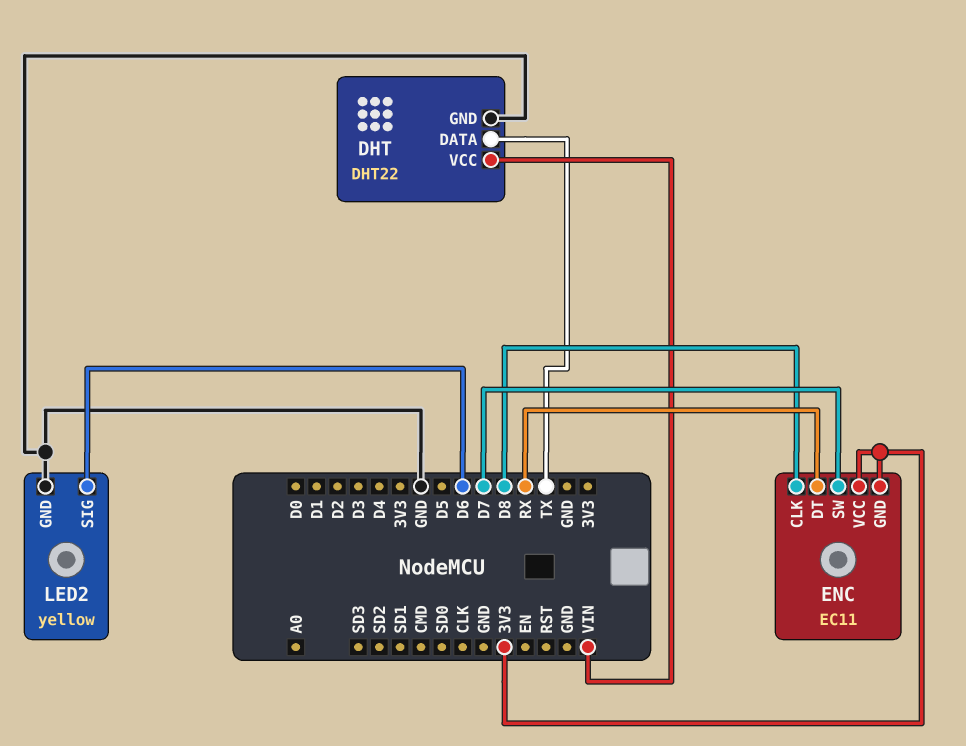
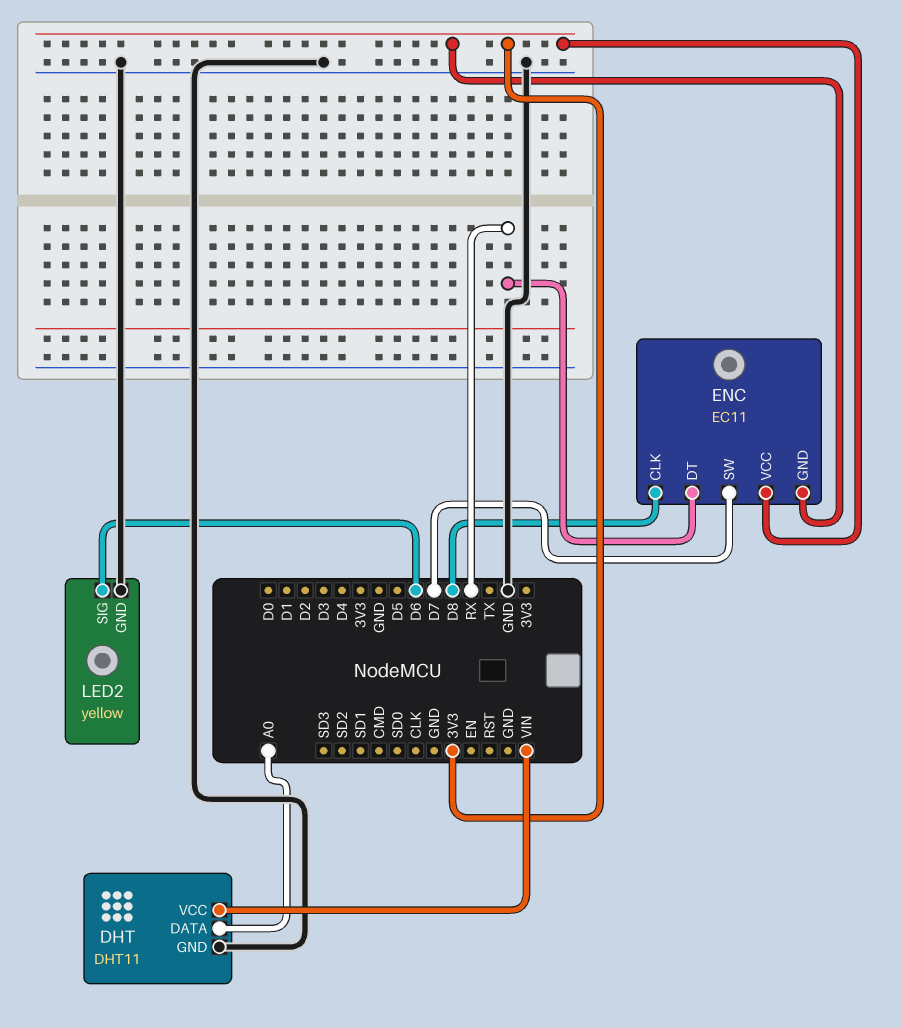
DHT: DHT22 -> DHT11
DHT pin DATA: TX -> A0

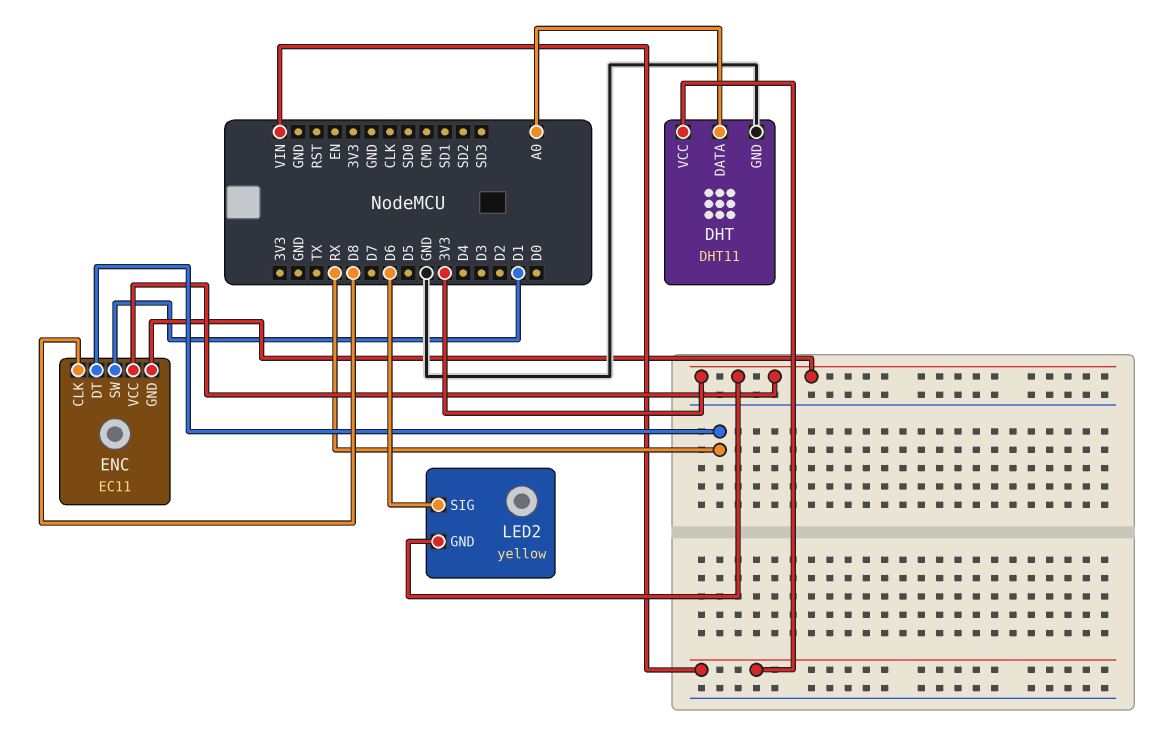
ENC pin SW: D7 -> D1
LED2 pin GND: GND -> 3V3

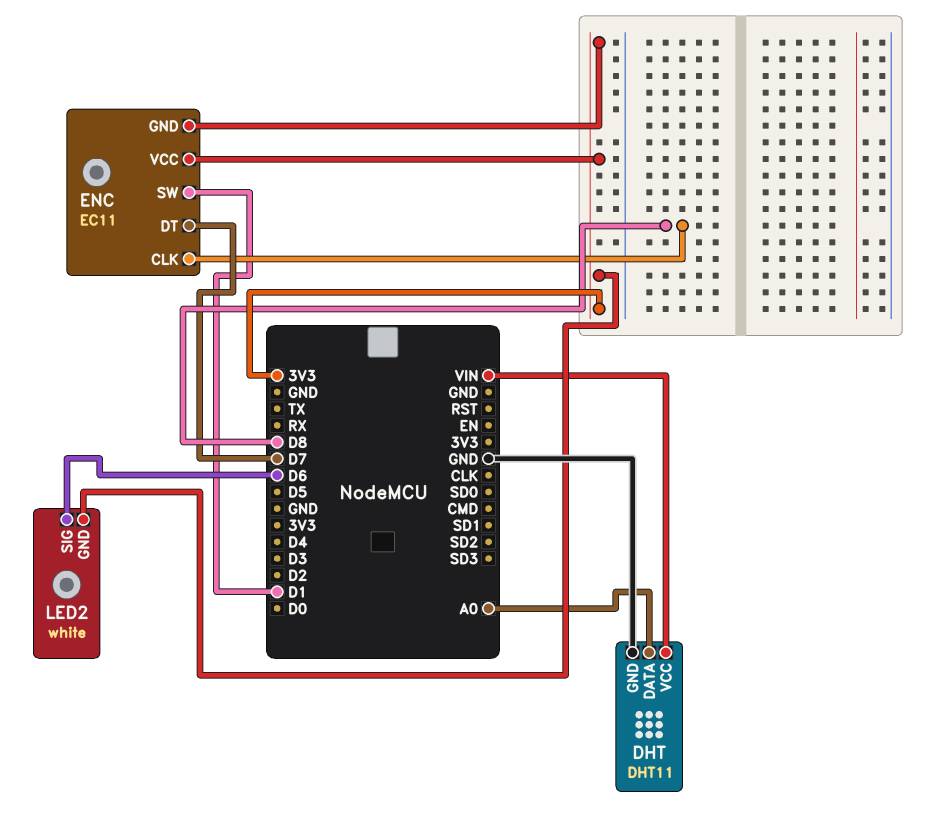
ENC pin DT: RX -> D7
LED2: yellow -> white

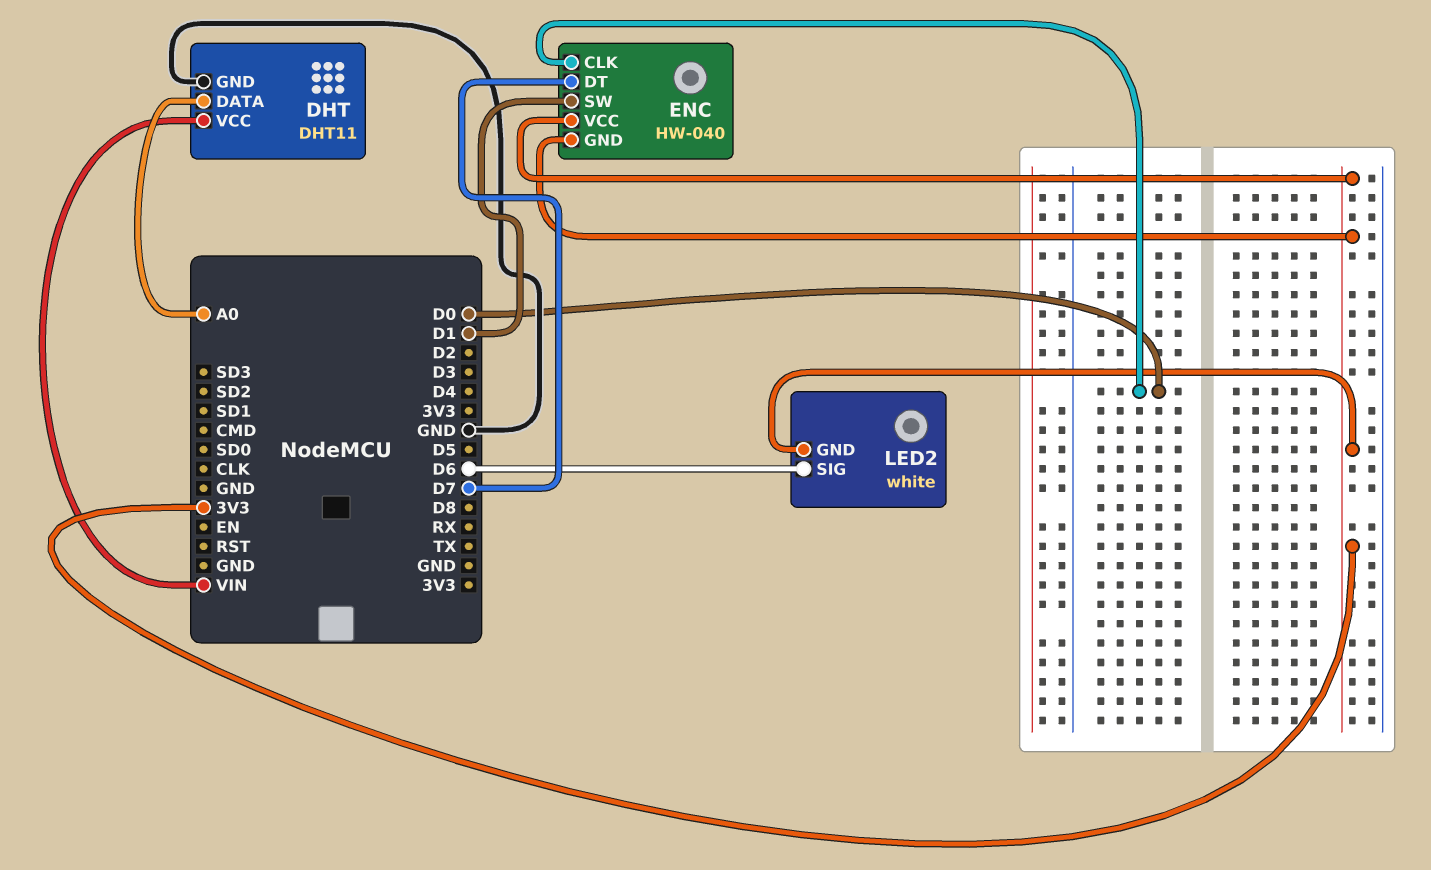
ENC: EC11 -> HW-040
ENC pin CLK: D8 -> D0

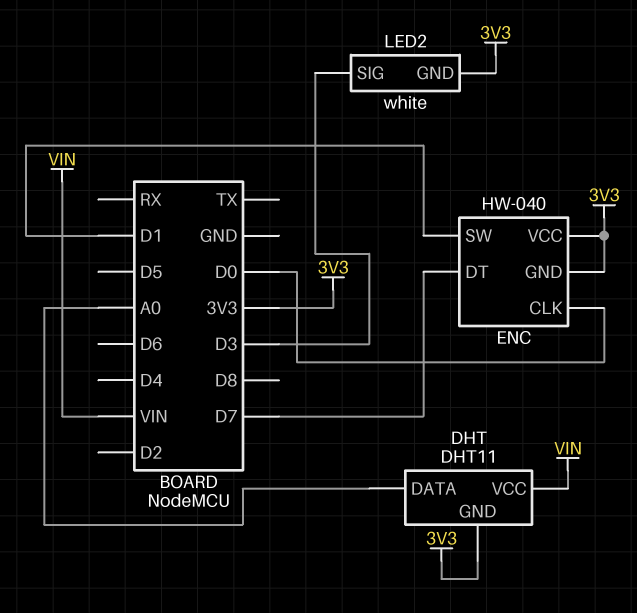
DHT pin GND: GND -> 3V3
LED2 pin SIG: D6 -> D3

